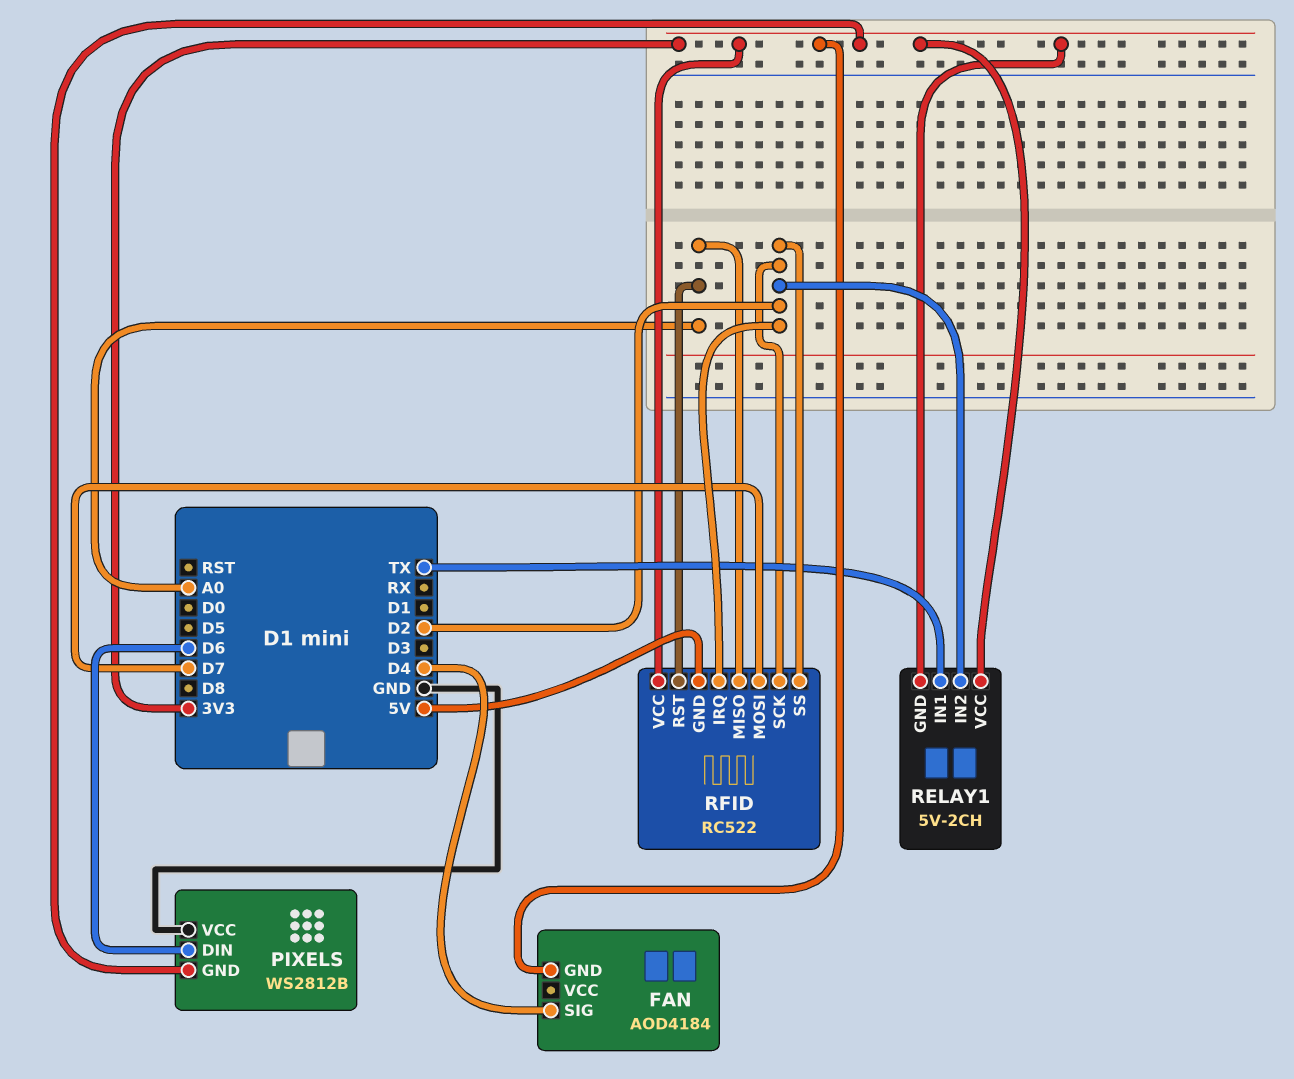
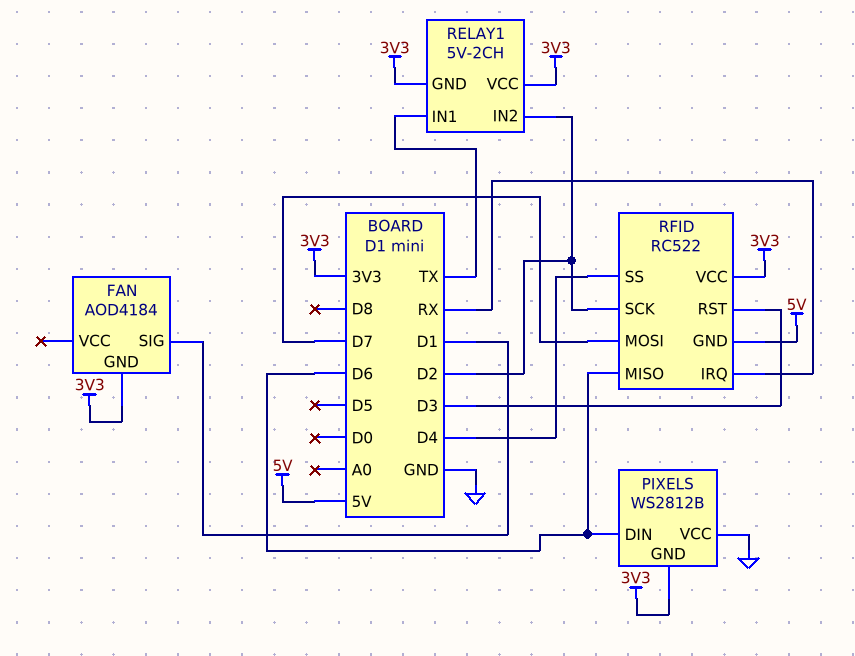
FAN pin SIG: D4 -> D1
RFID pin IRQ: D2 -> RX
RFID pin MISO: A0 -> D6
RFID pin RST: A0 -> D3
RFID pin SS: D2 -> D4

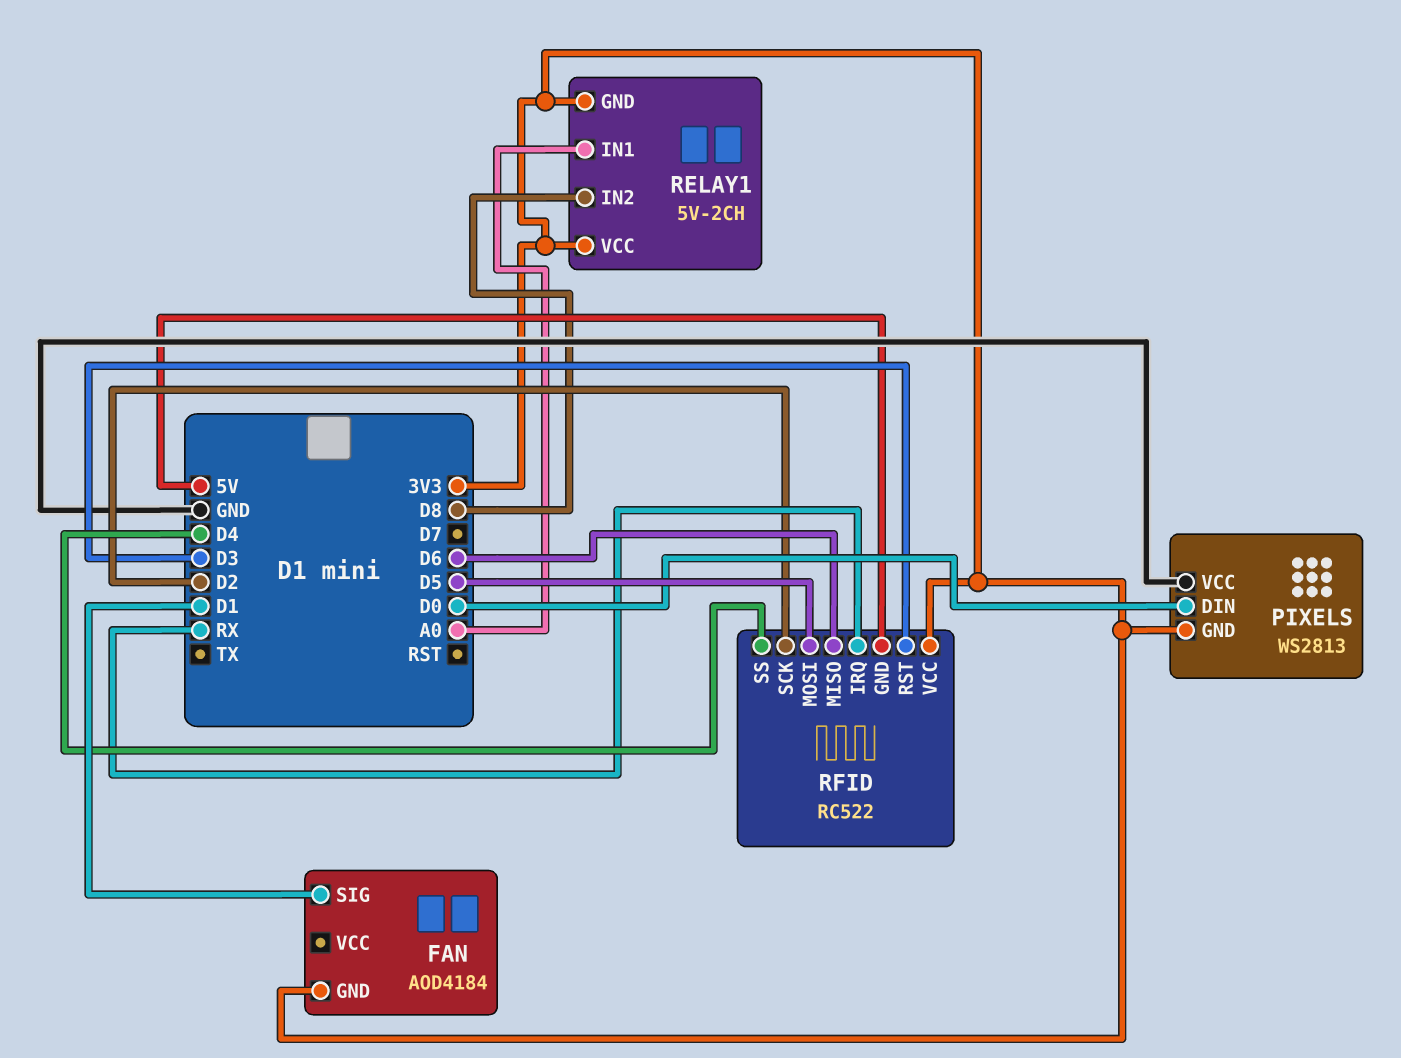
PIXELS: WS2812B -> WS2813
PIXELS pin DIN: D6 -> D0
RELAY1 pin IN1: TX -> A0
RELAY1 pin IN2: D2 -> D8
RFID pin MOSI: D7 -> D5

